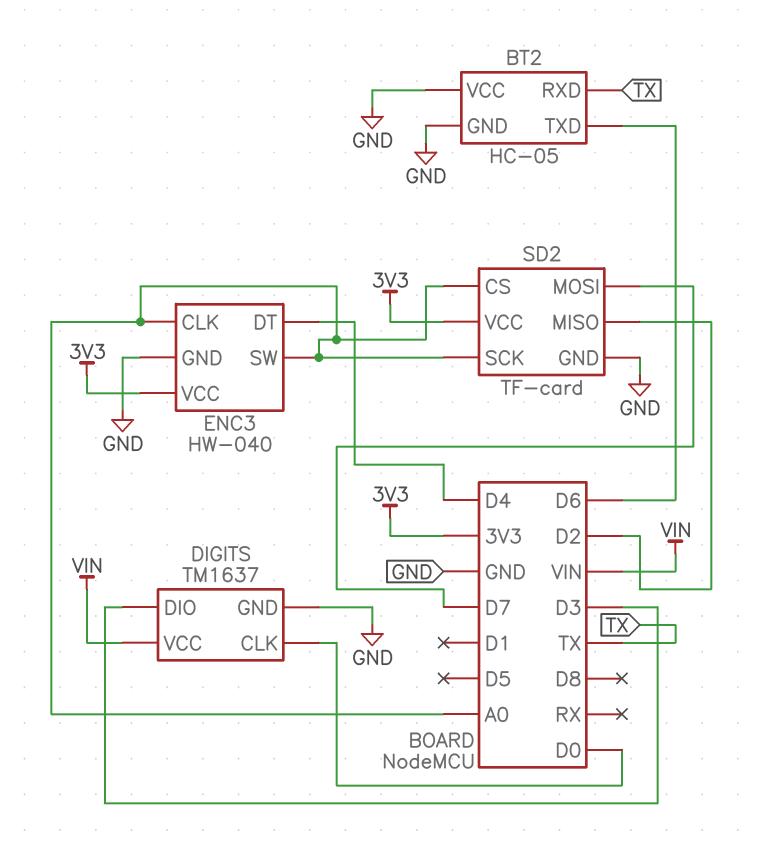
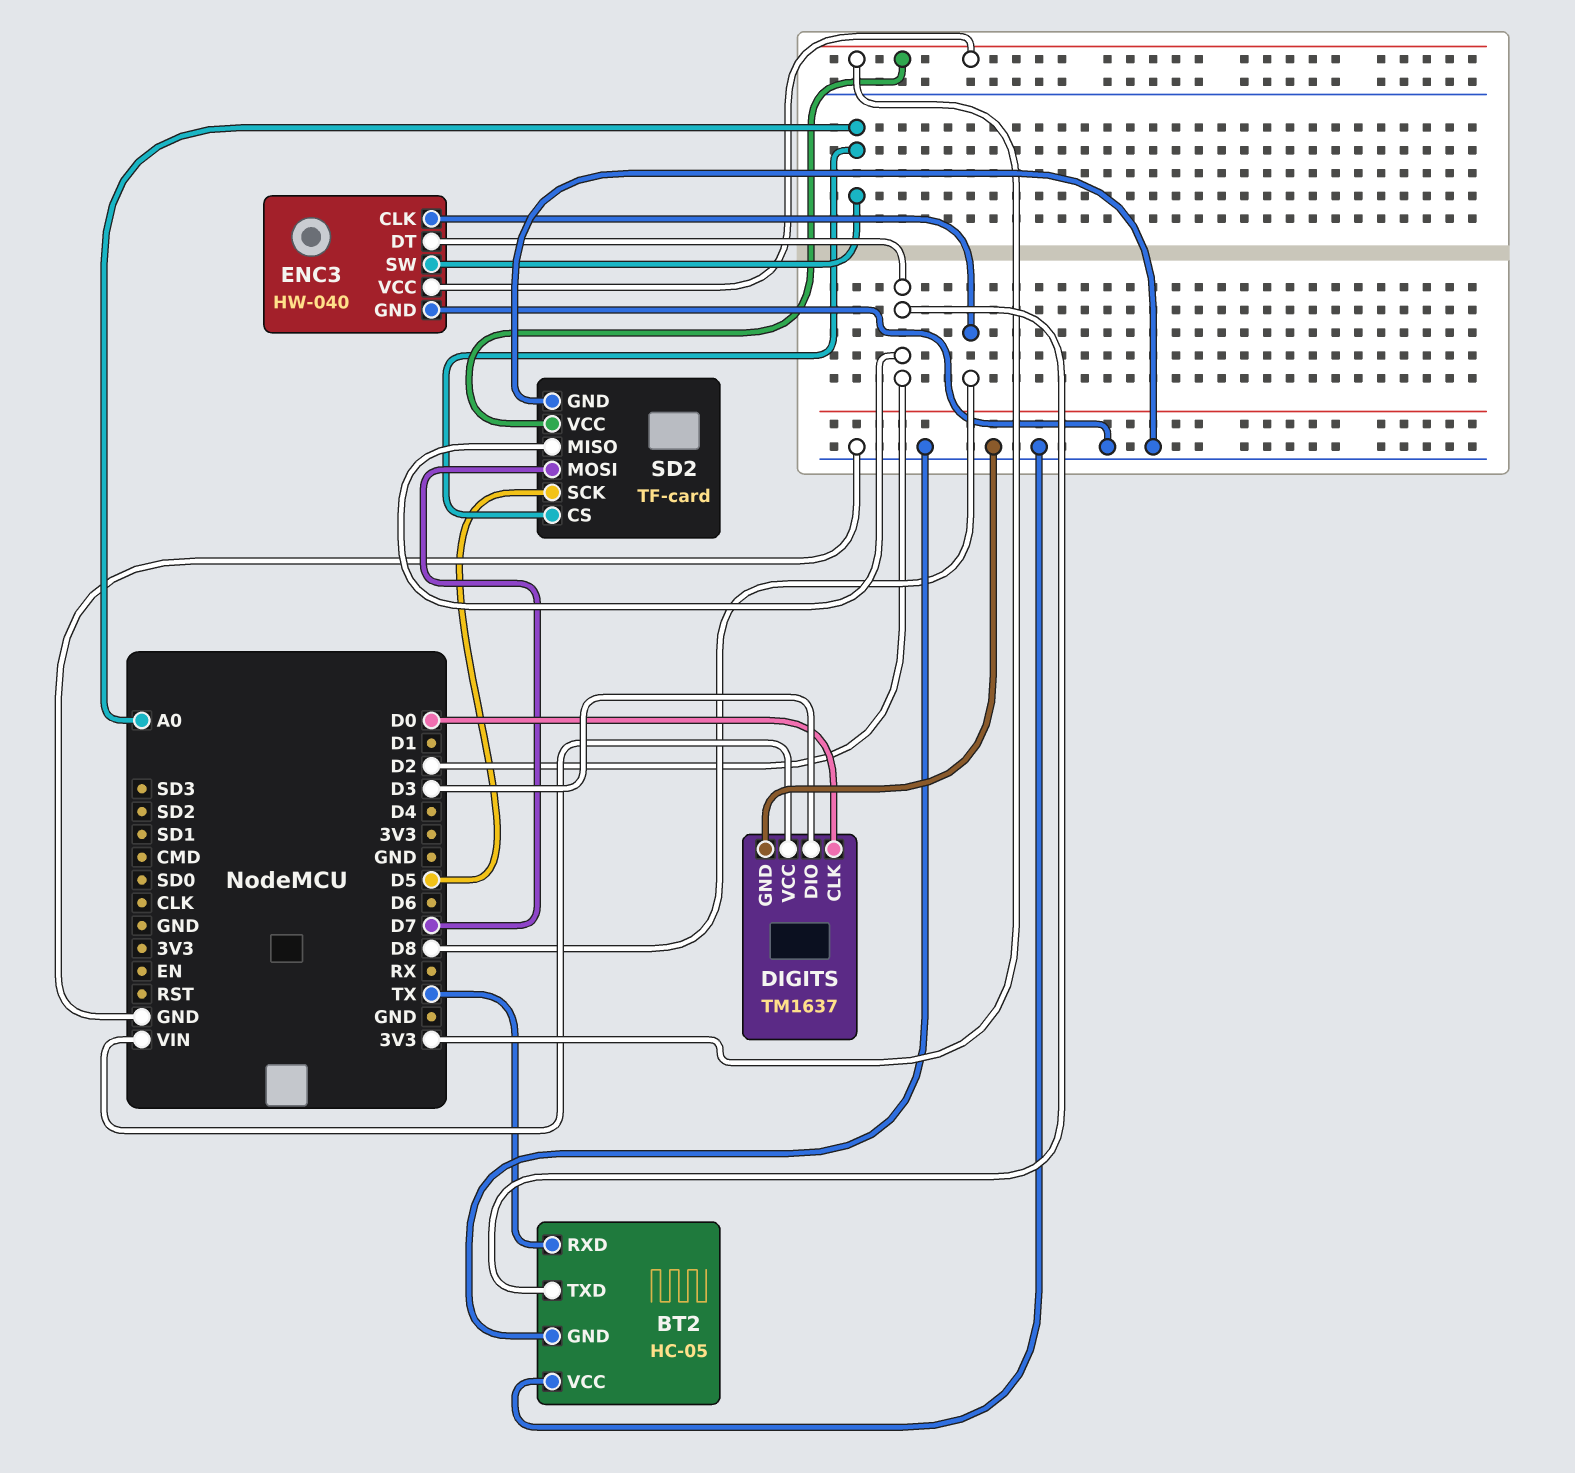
BT2 pin TXD: D6 -> D2
ENC3 pin CLK: A0 -> D8
ENC3 pin DT: D4 -> D2
SD2 pin SCK: A0 -> D5

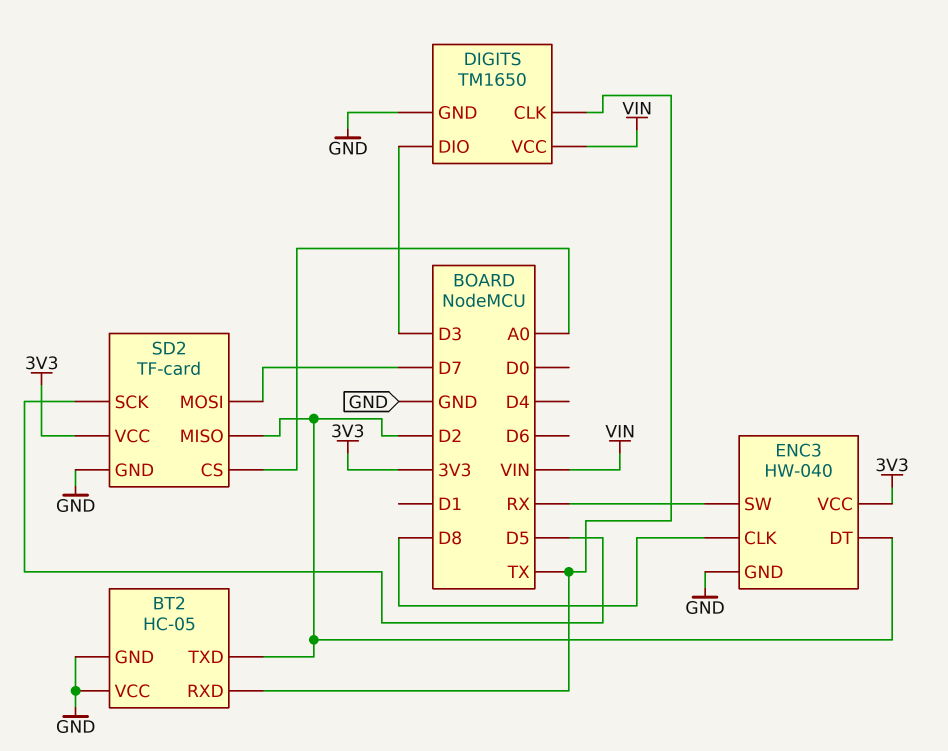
DIGITS: TM1637 -> TM1650
DIGITS pin CLK: D0 -> TX
ENC3 pin SW: A0 -> RX

